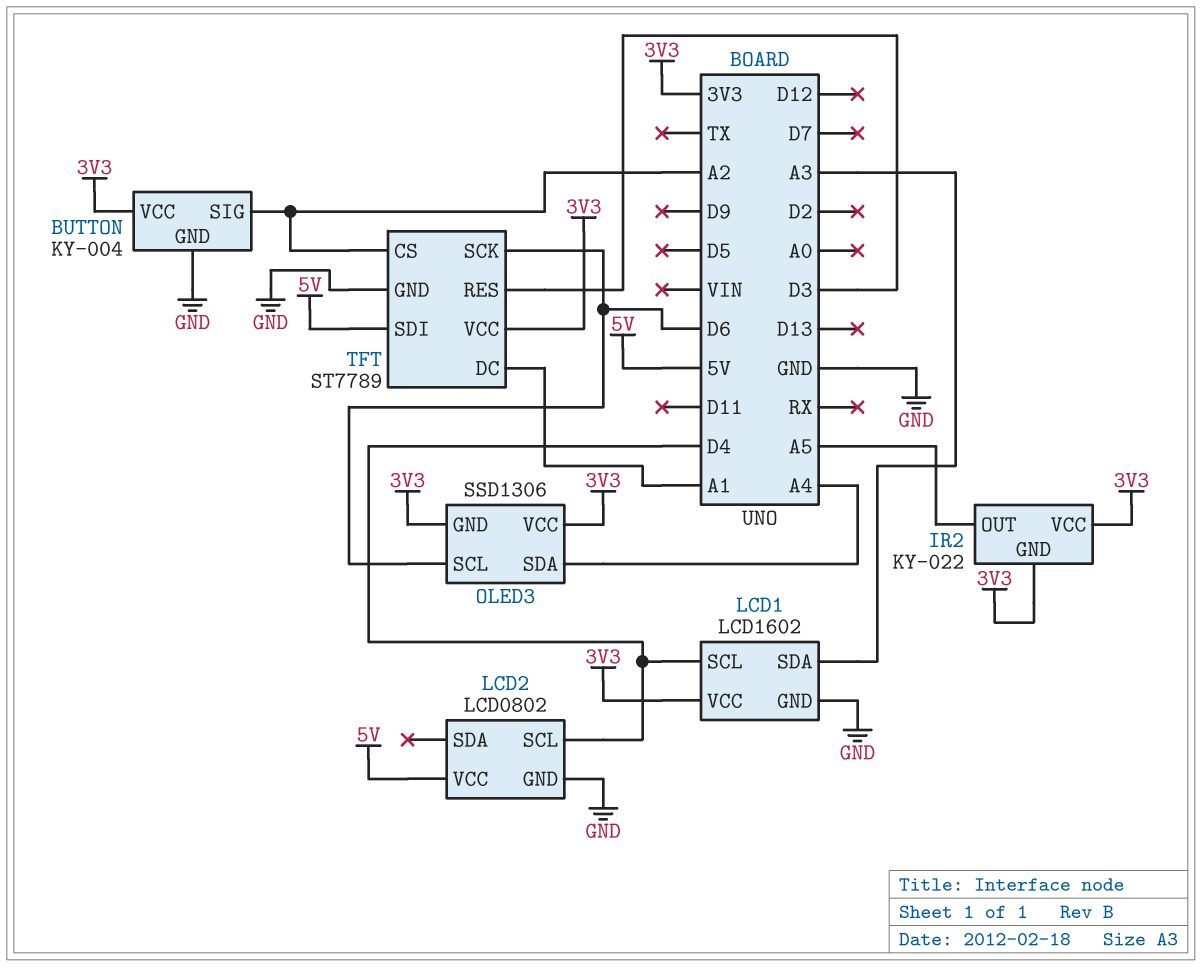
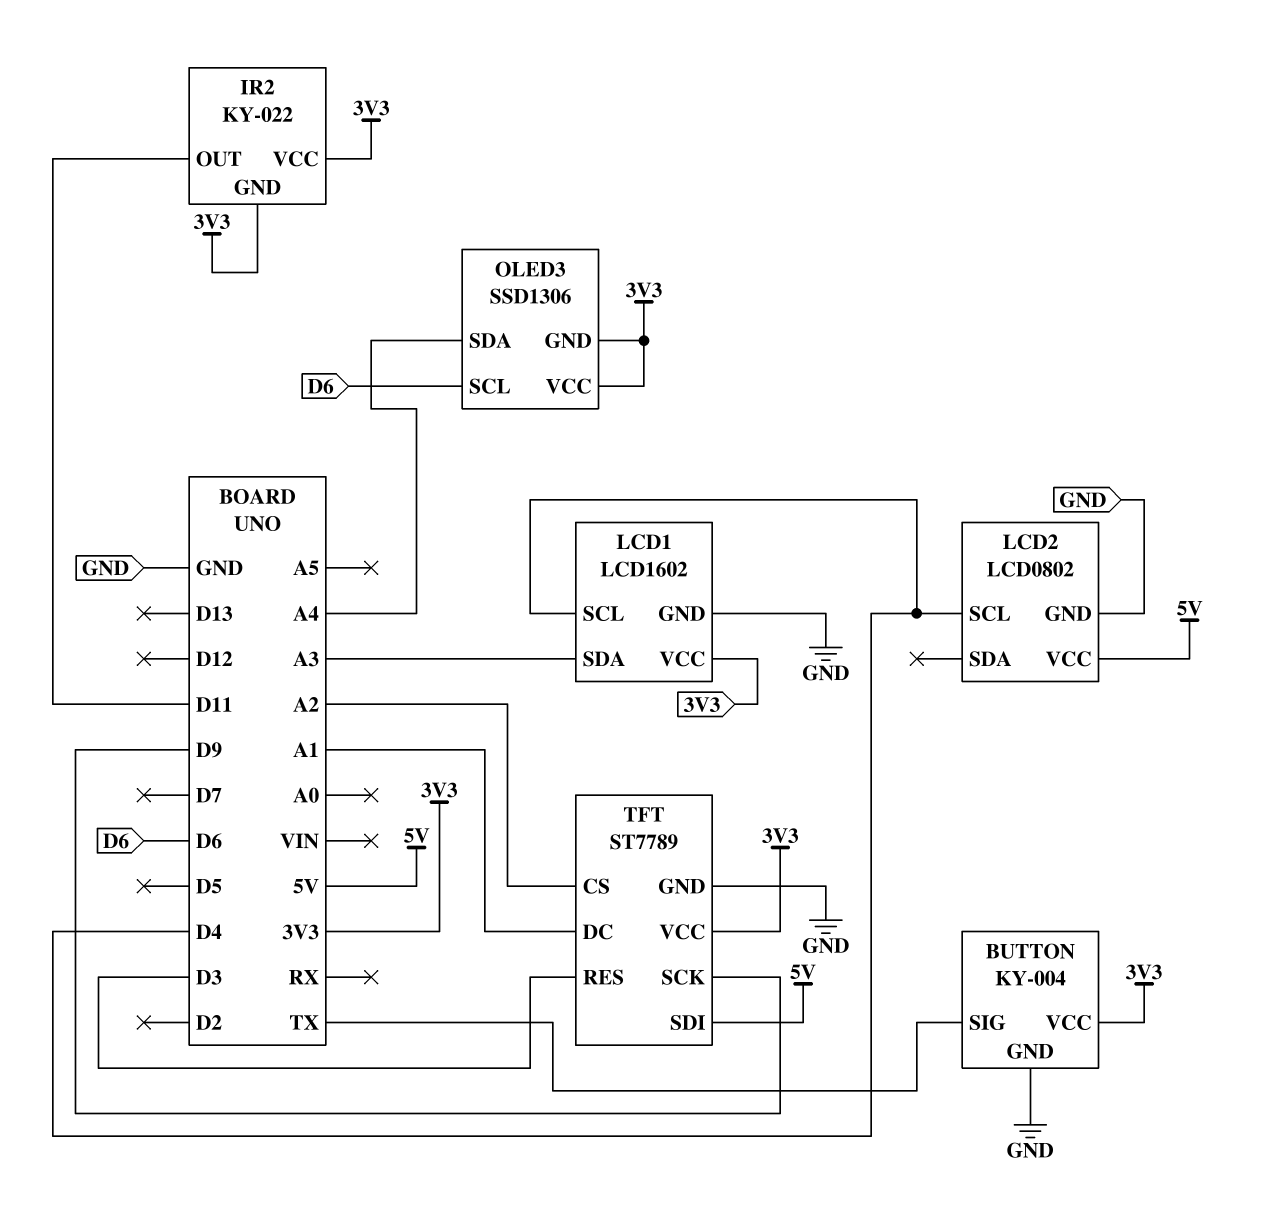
BUTTON pin SIG: A2 -> TX
IR2 pin OUT: A5 -> D11
TFT pin SCK: D6 -> D9

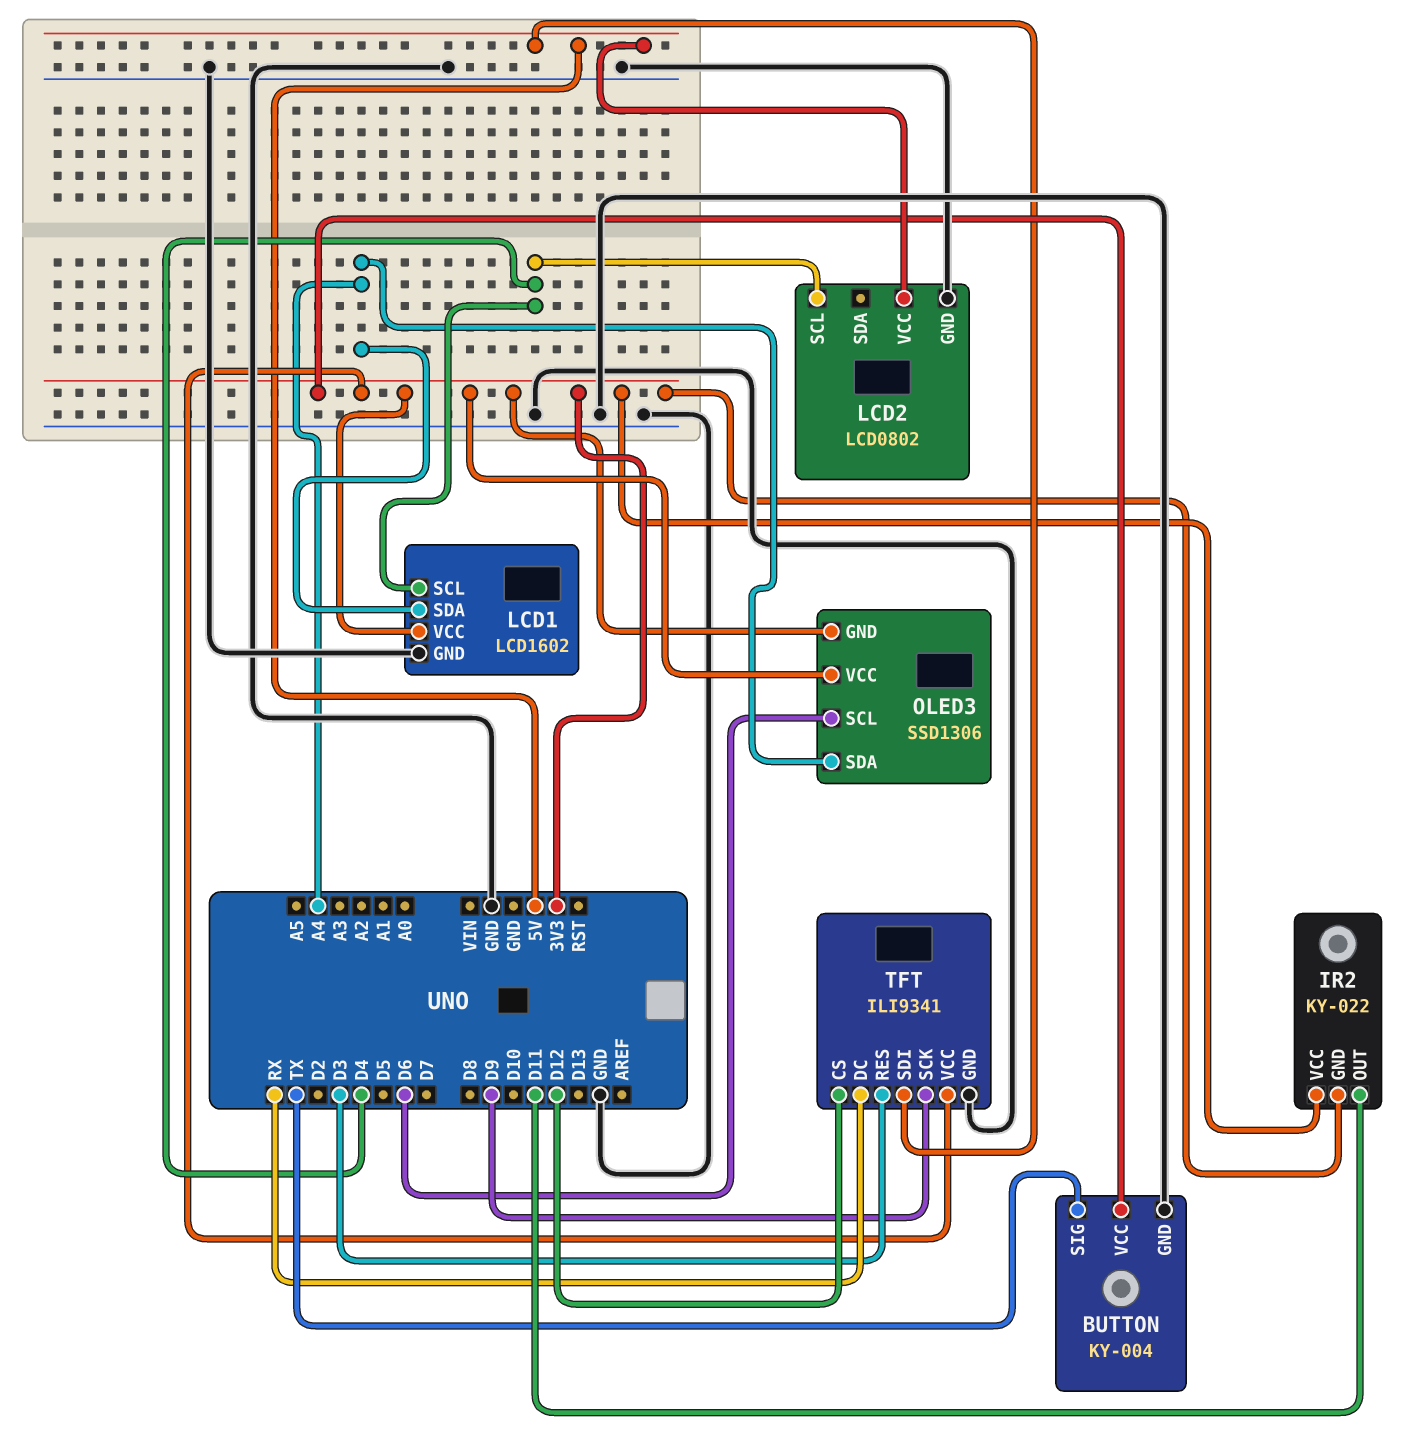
LCD1 pin SDA: A3 -> A4
TFT: ST7789 -> ILI9341
TFT pin CS: A2 -> D12
TFT pin DC: A1 -> RX

